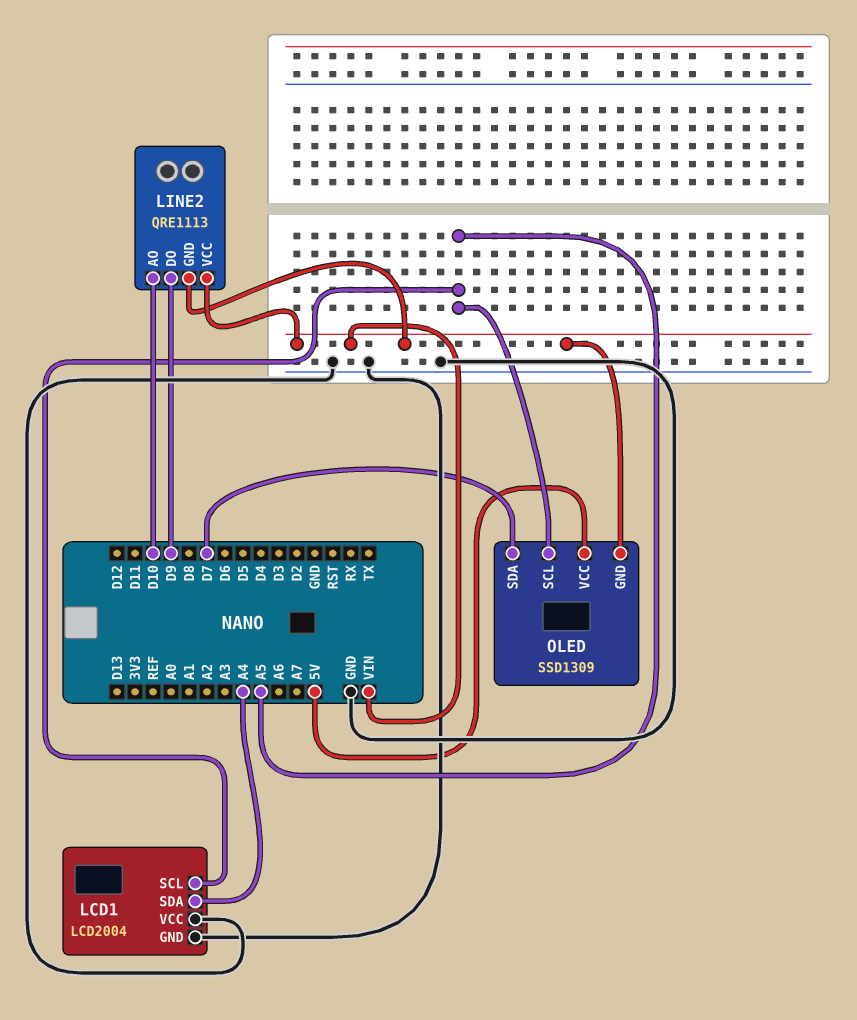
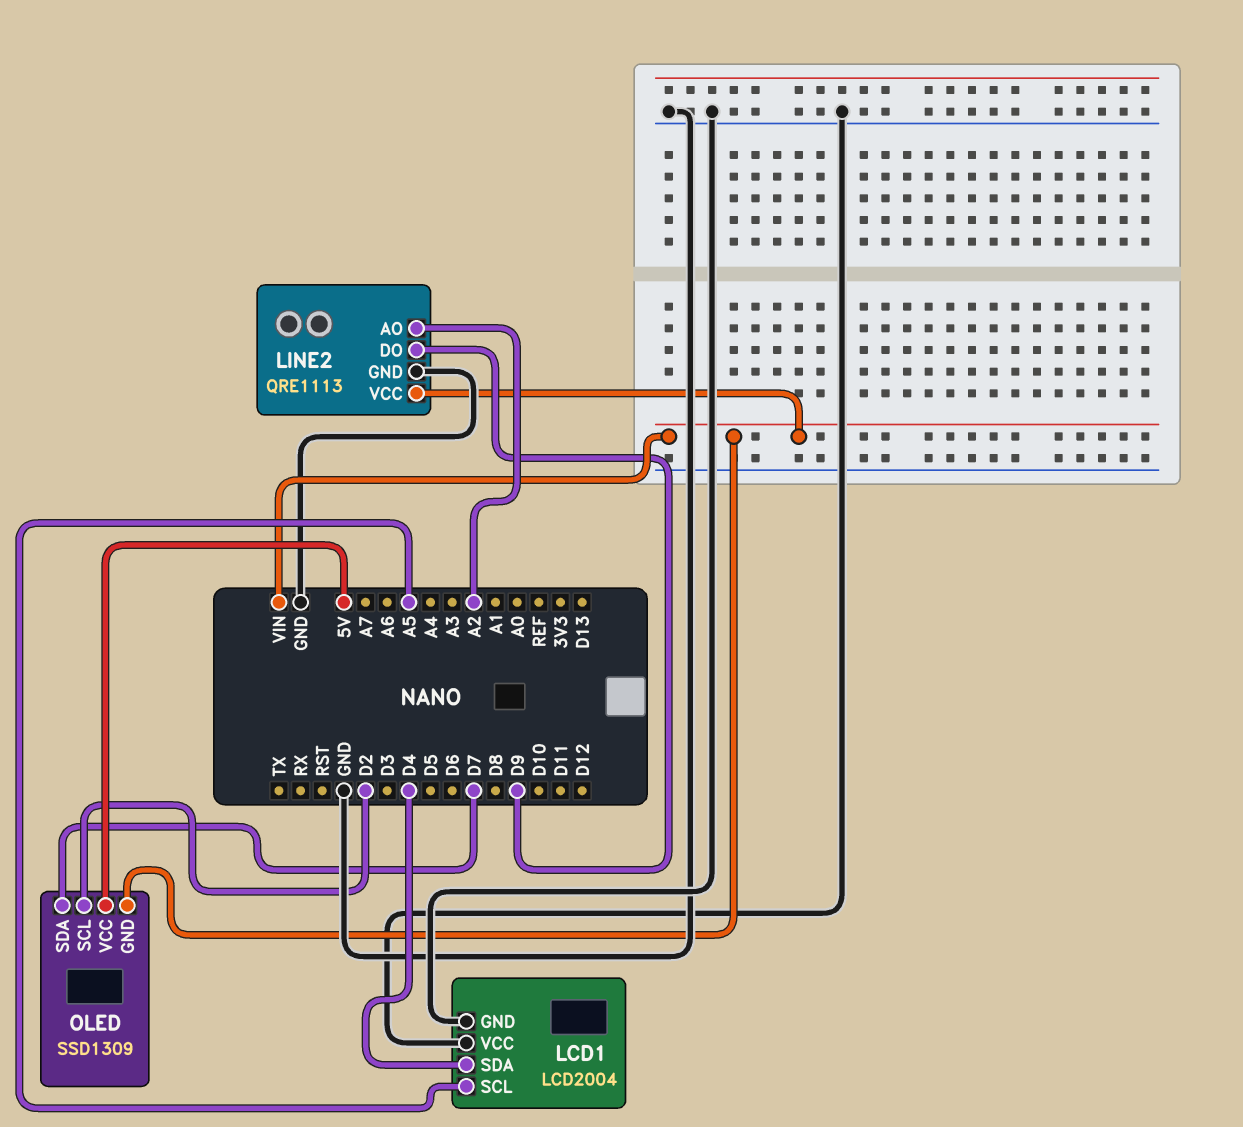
LCD1 pin SDA: A4 -> D4
LINE2 pin AO: D10 -> A2
LINE2 pin GND: VIN -> GND
OLED pin SCL: A5 -> D2

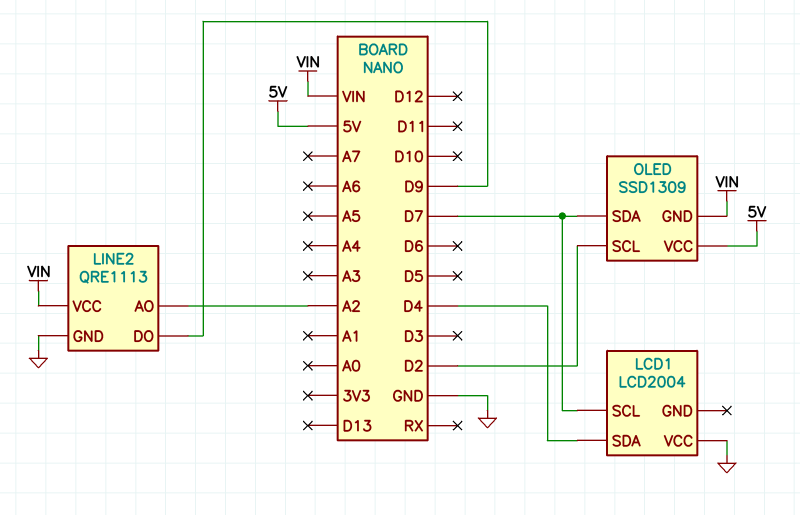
LCD1 pin GND: GND -> none
LCD1 pin SCL: A5 -> D7

